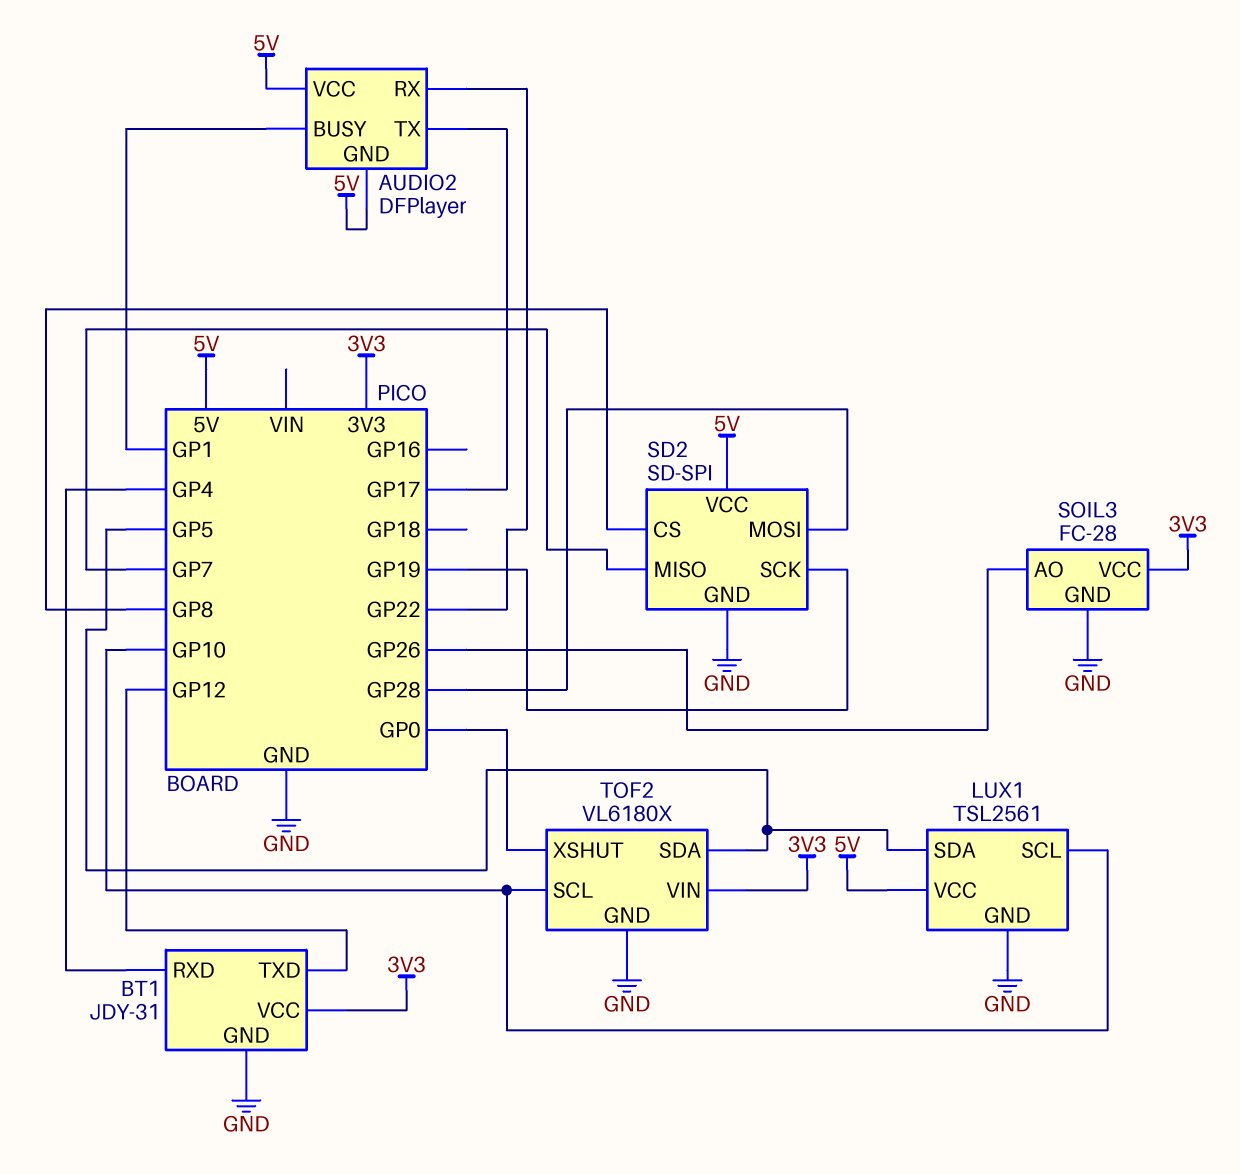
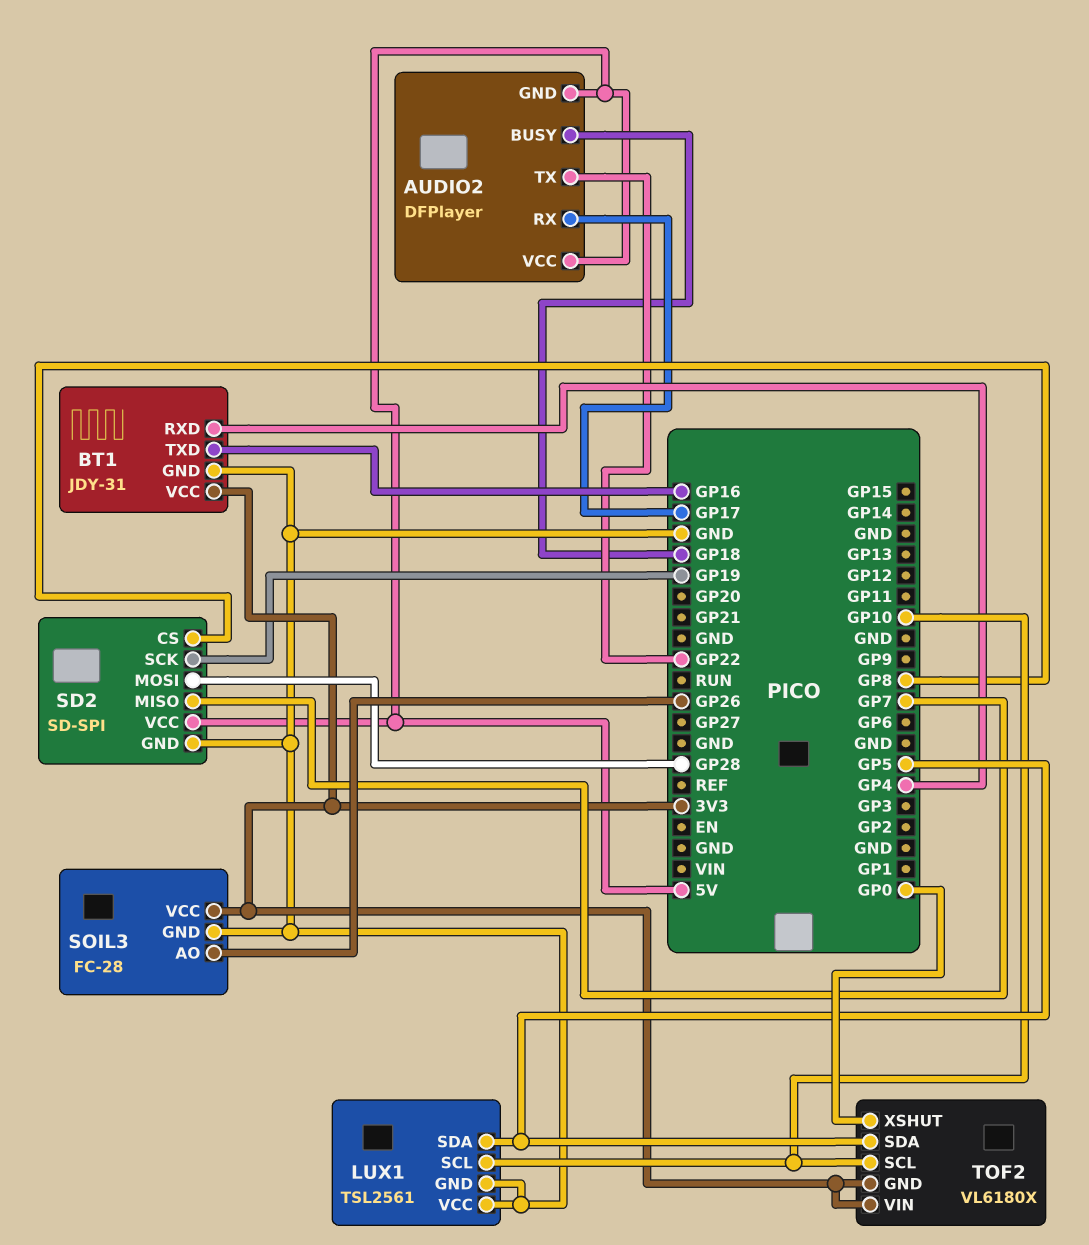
AUDIO2 pin BUSY: GP1 -> GP18
AUDIO2 pin RX: GP22 -> GP17
AUDIO2 pin TX: GP17 -> GP22
BT1 pin TXD: GP12 -> GP16
LUX1 pin VCC: 5V -> GND
TOF2 pin GND: GND -> 3V3

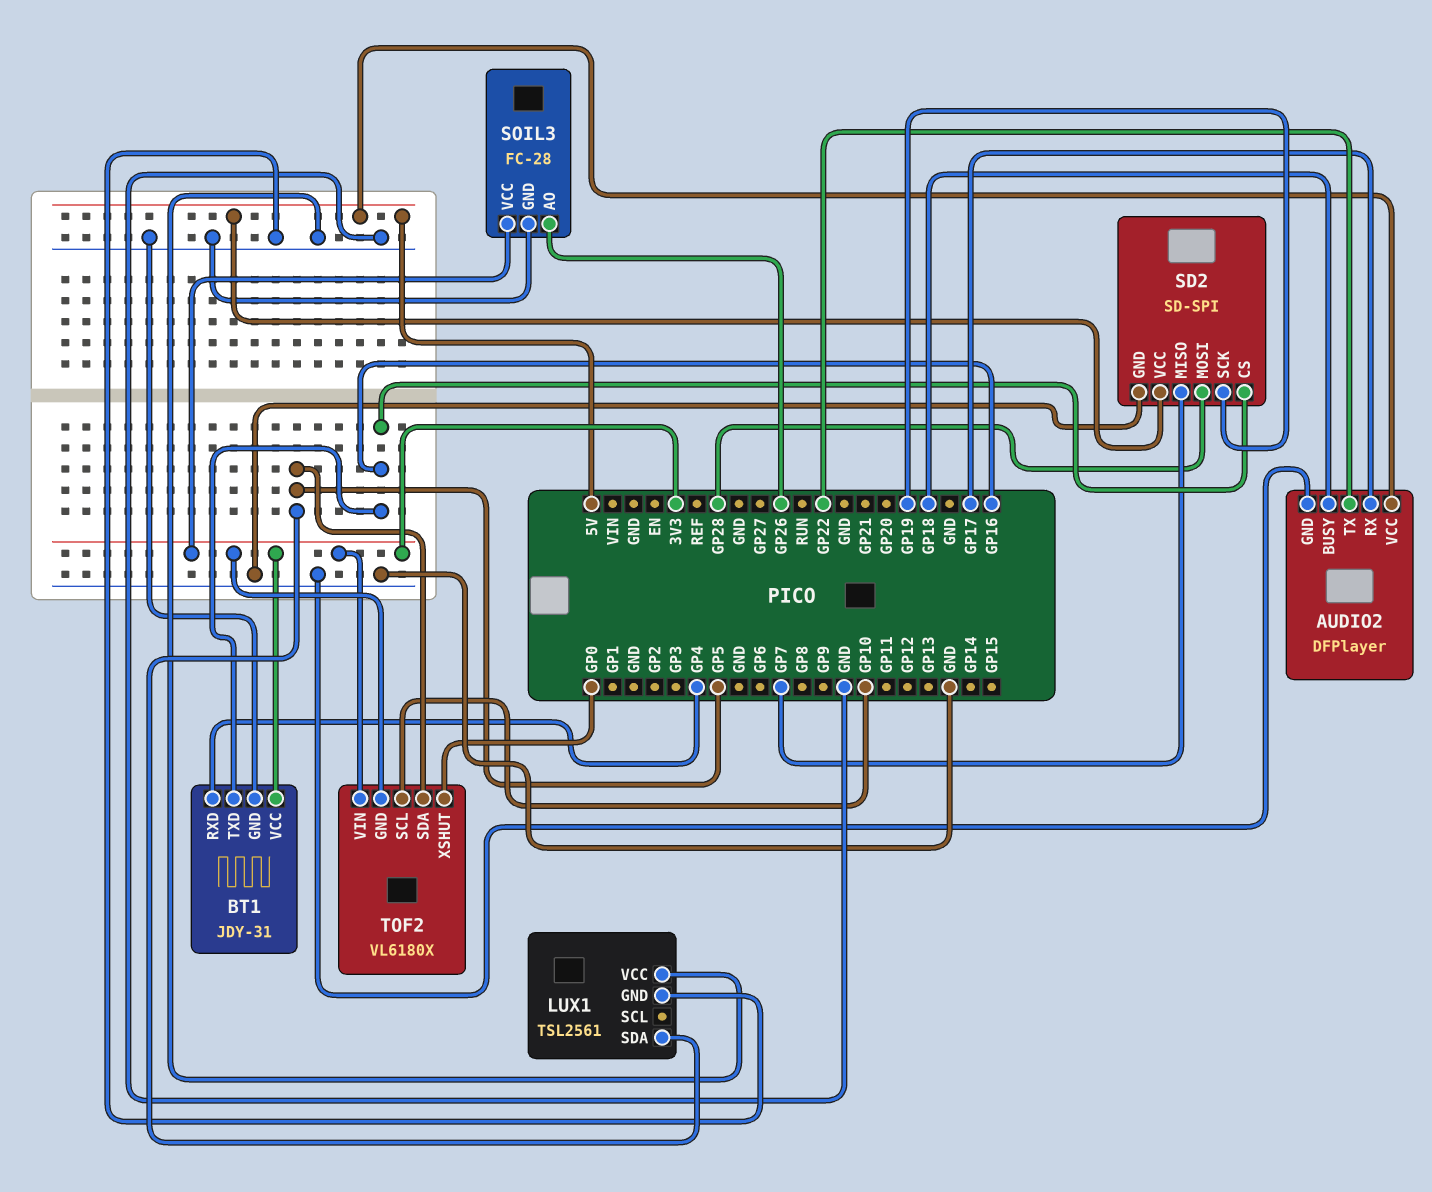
AUDIO2 pin GND: 5V -> GND
LUX1 pin SCL: GP10 -> none
SD2 pin CS: GP8 -> GP16

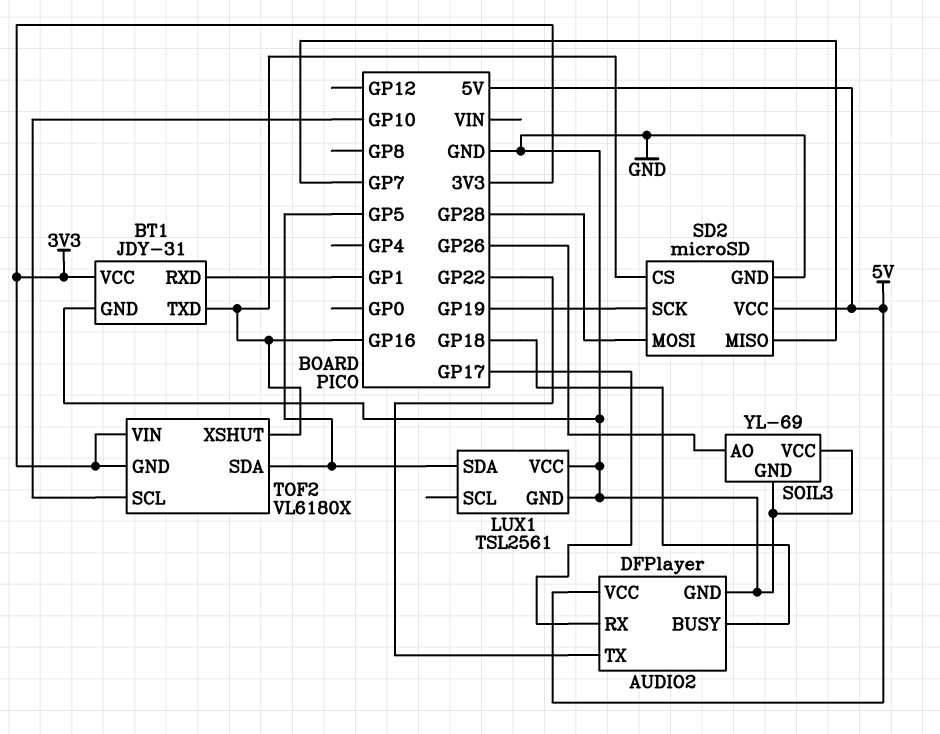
BT1 pin RXD: GP4 -> GP1
SD2: SD-SPI -> microSD
SOIL3: FC-28 -> YL-69
SOIL3 pin VCC: 3V3 -> GND
TOF2 pin XSHUT: GP0 -> GP16

